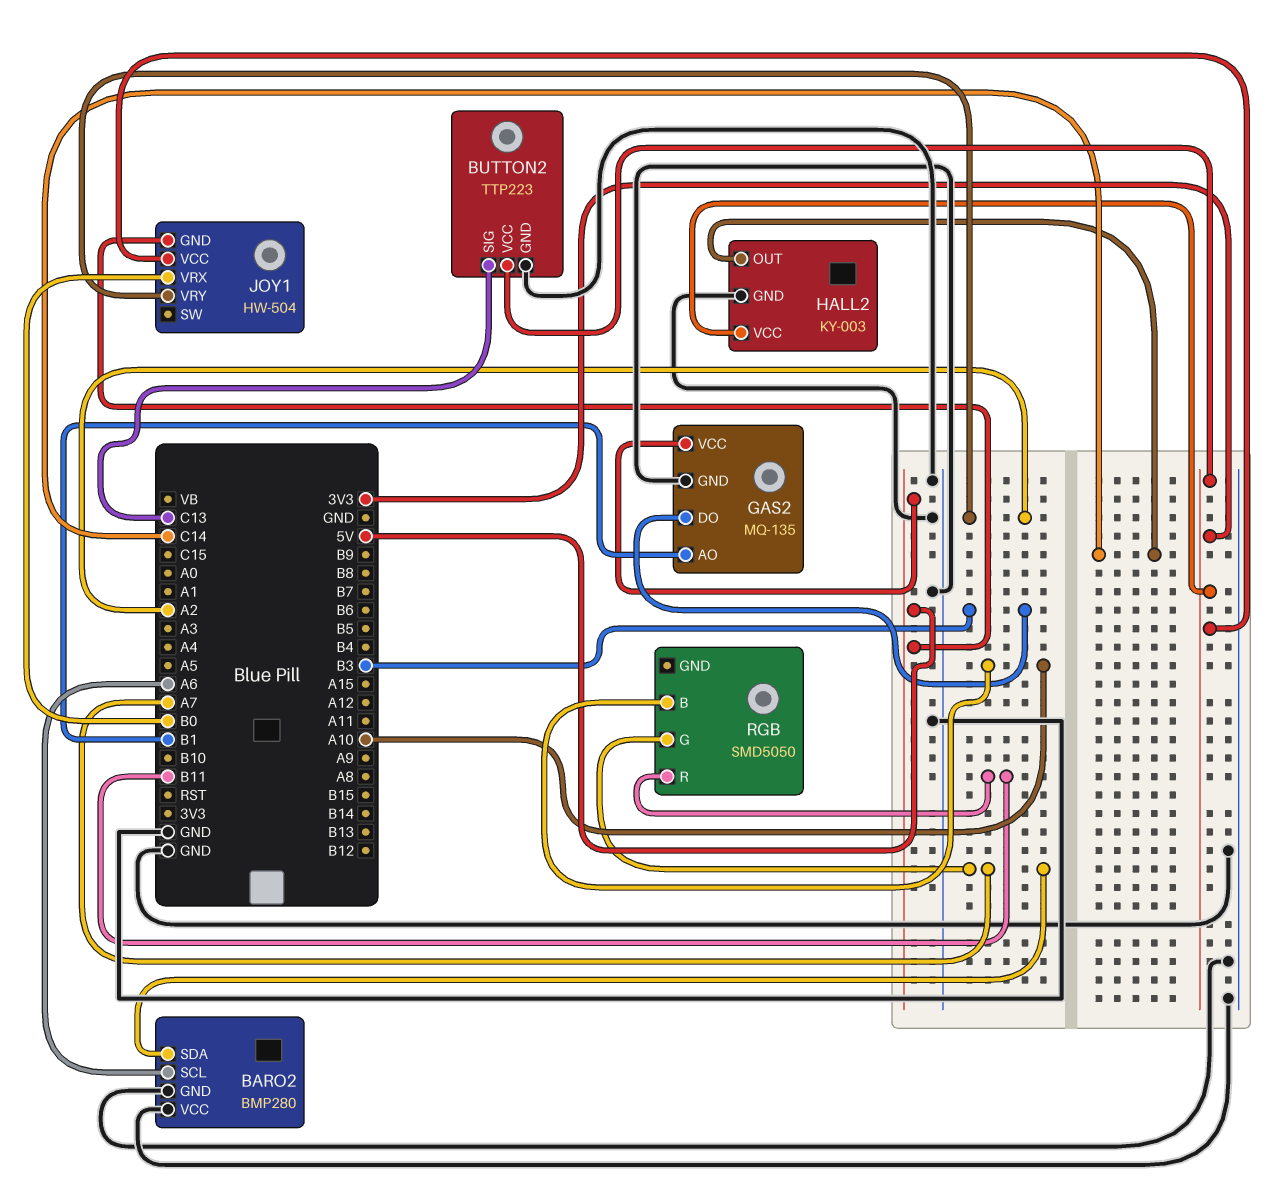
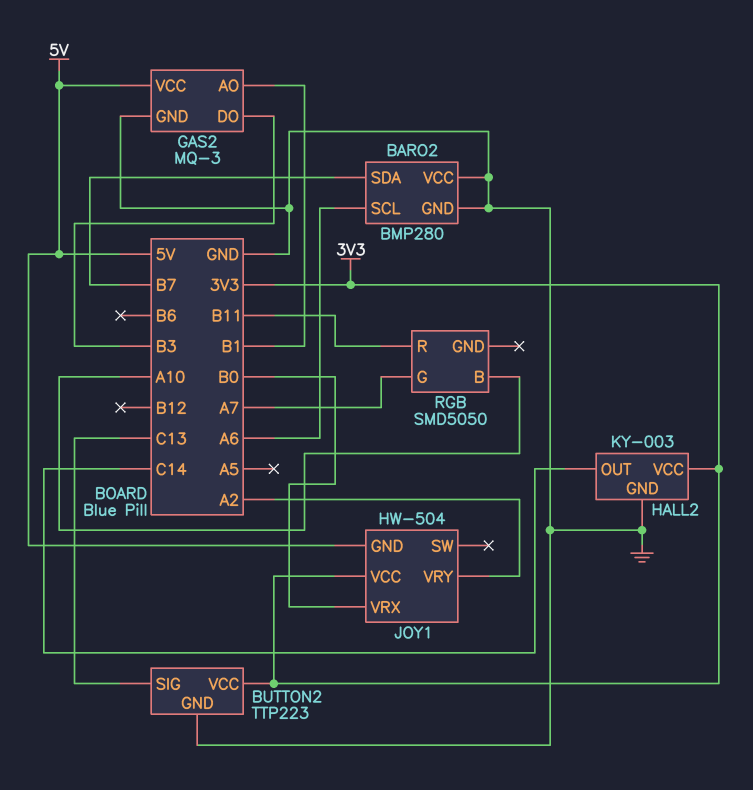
BARO2 pin SDA: A7 -> B7
GAS2: MQ-135 -> MQ-3

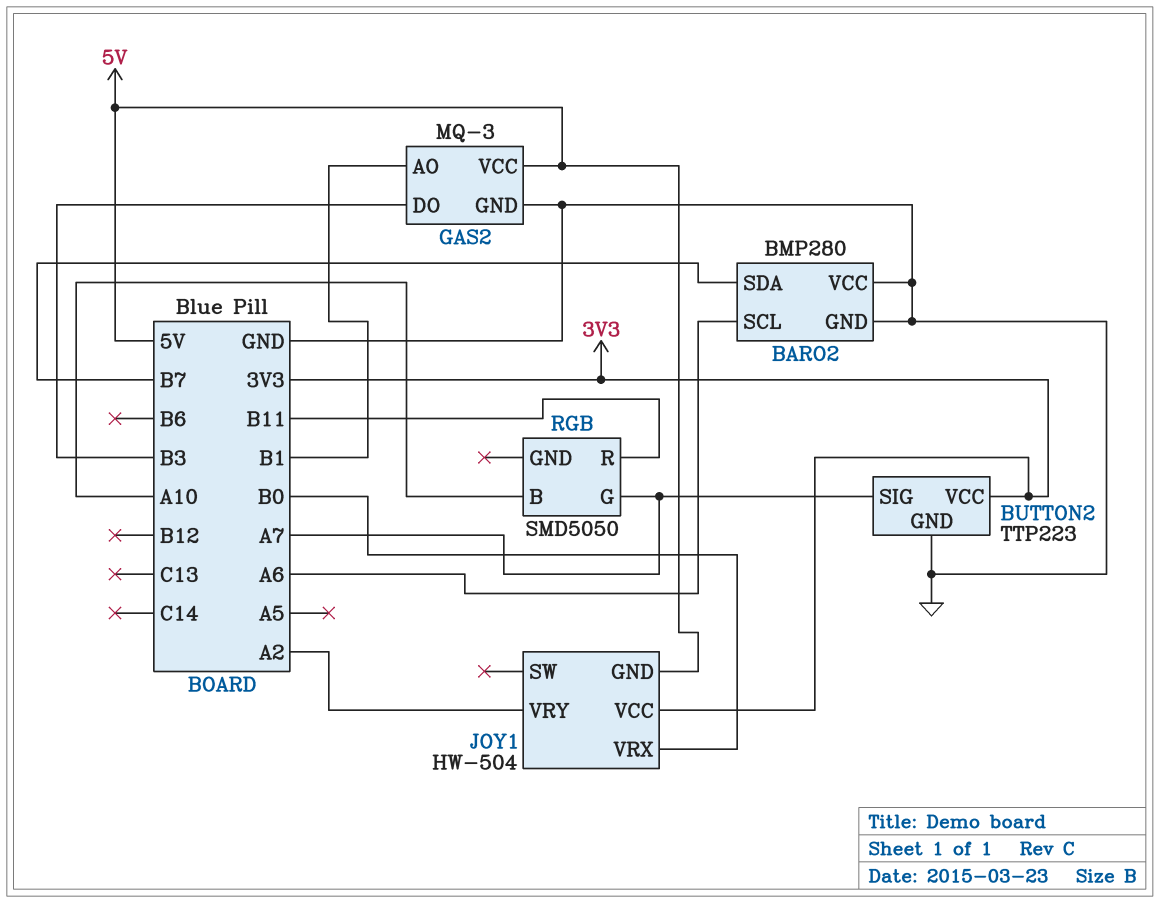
BUTTON2 pin SIG: C13 -> A7
HALL2: KY-003 -> none
HALL2 pin GND: GND -> none
HALL2 pin OUT: C14 -> none
HALL2 pin VCC: 3V3 -> none

